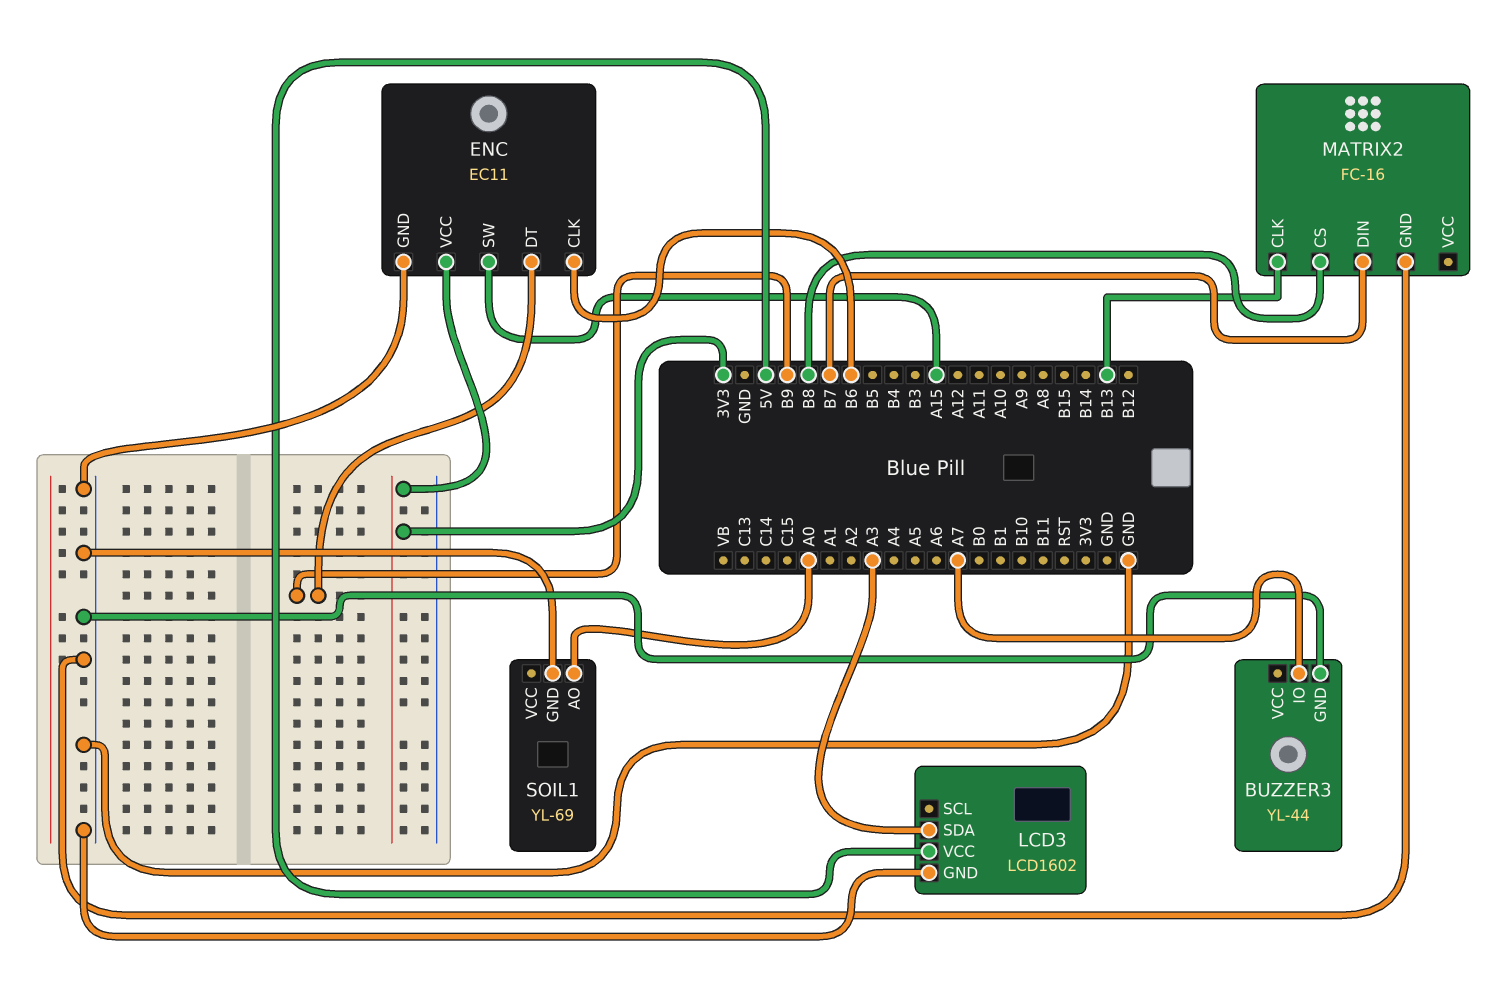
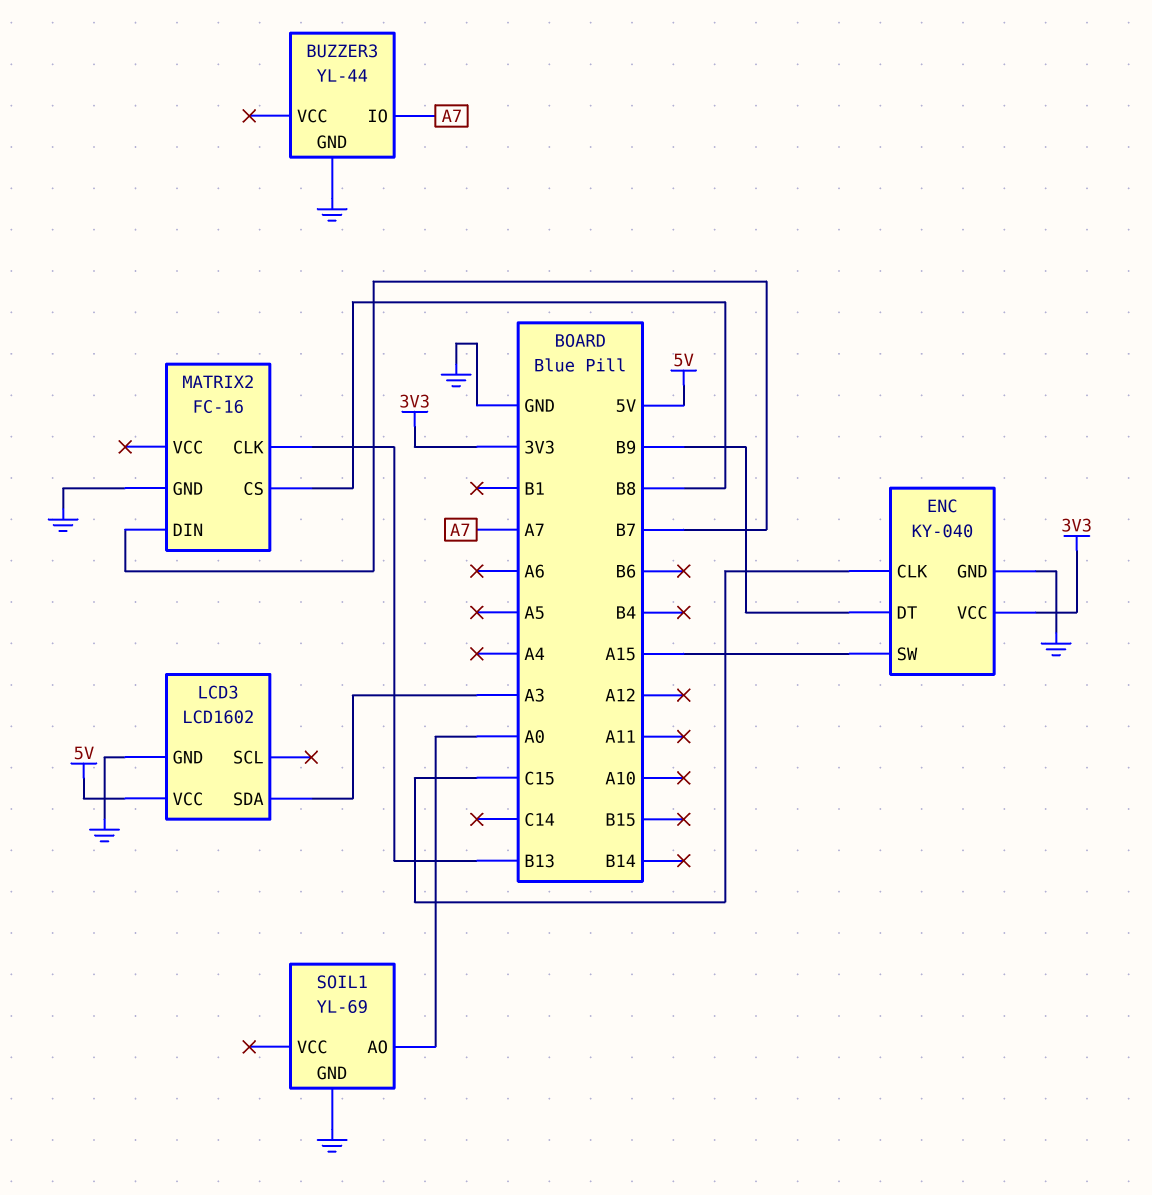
ENC: EC11 -> KY-040
ENC pin CLK: B6 -> C15

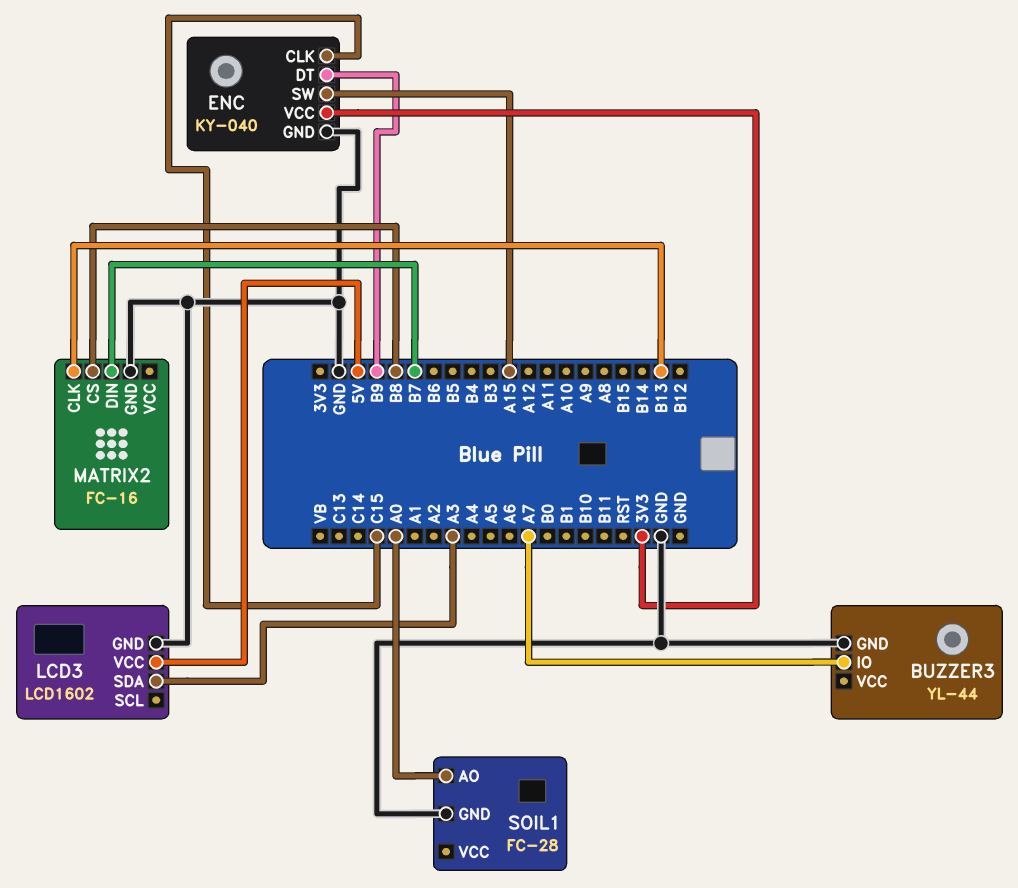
SOIL1: YL-69 -> FC-28

